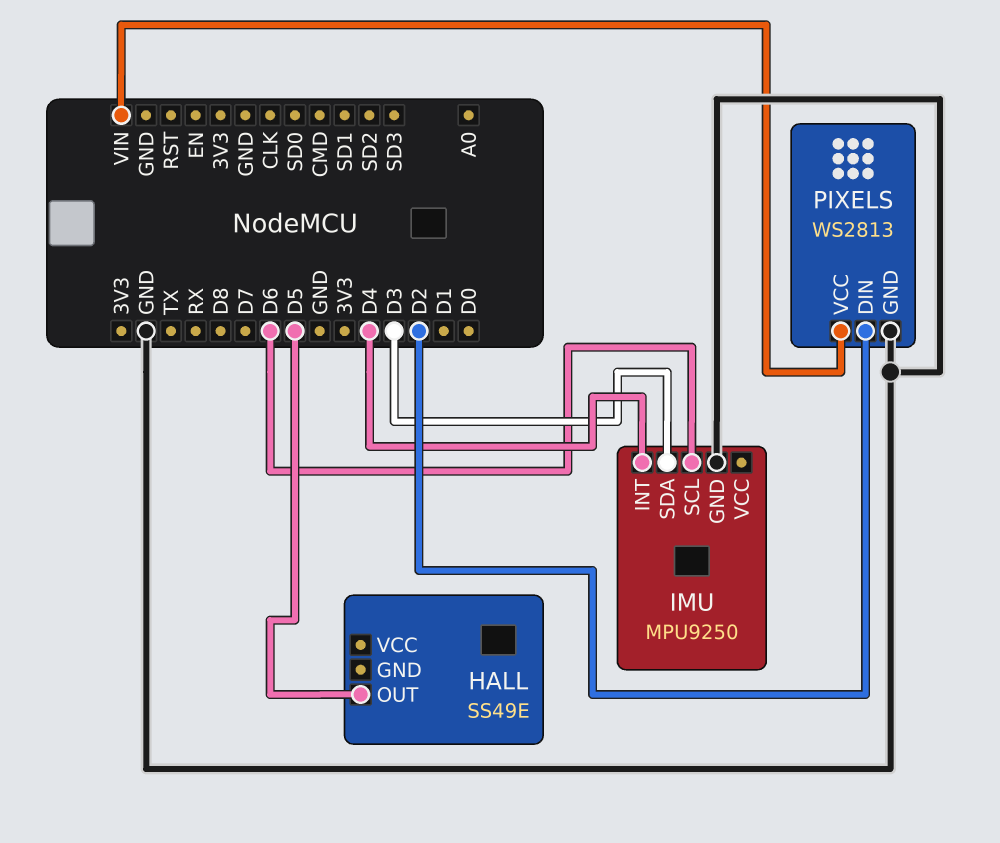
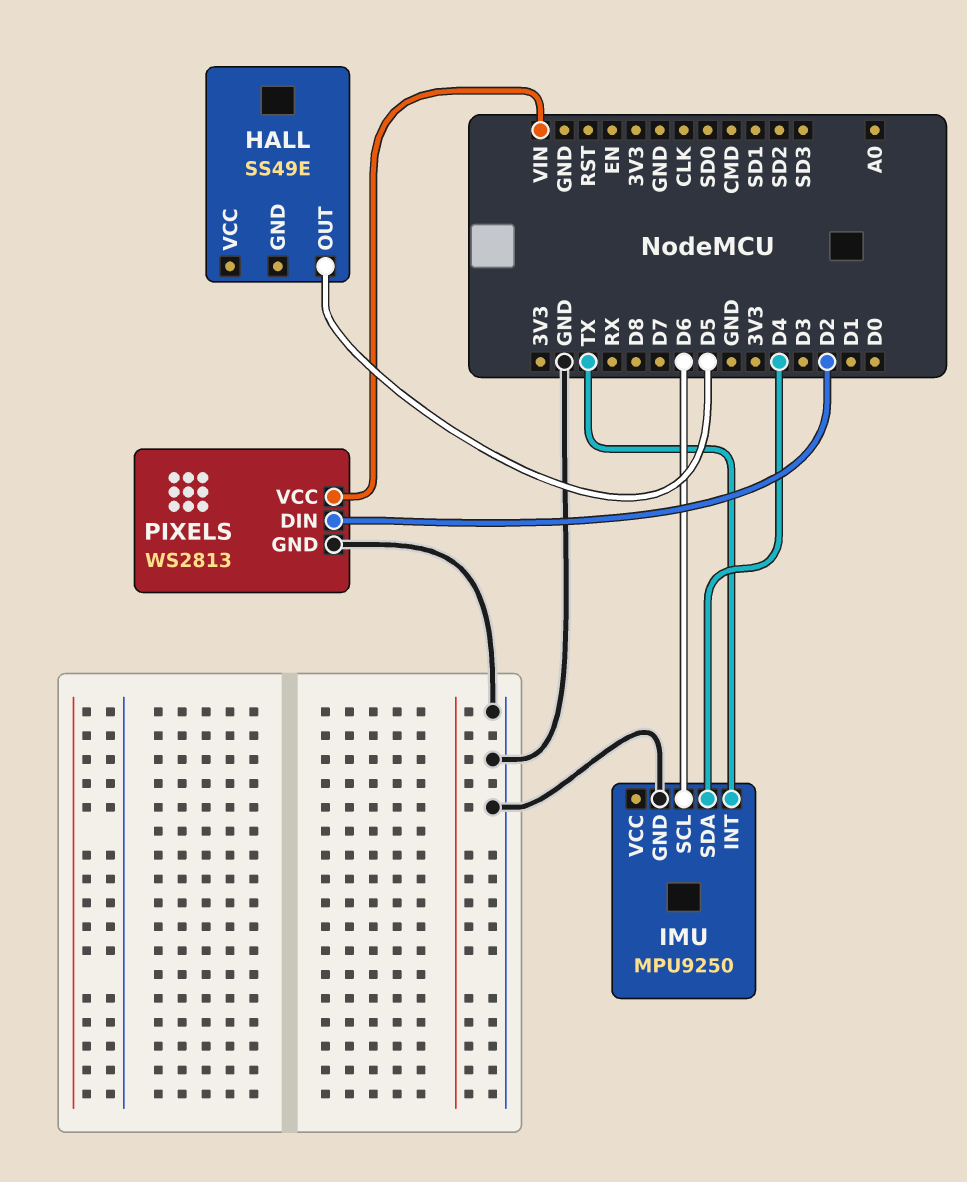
IMU pin INT: D4 -> TX
IMU pin SDA: D3 -> D4

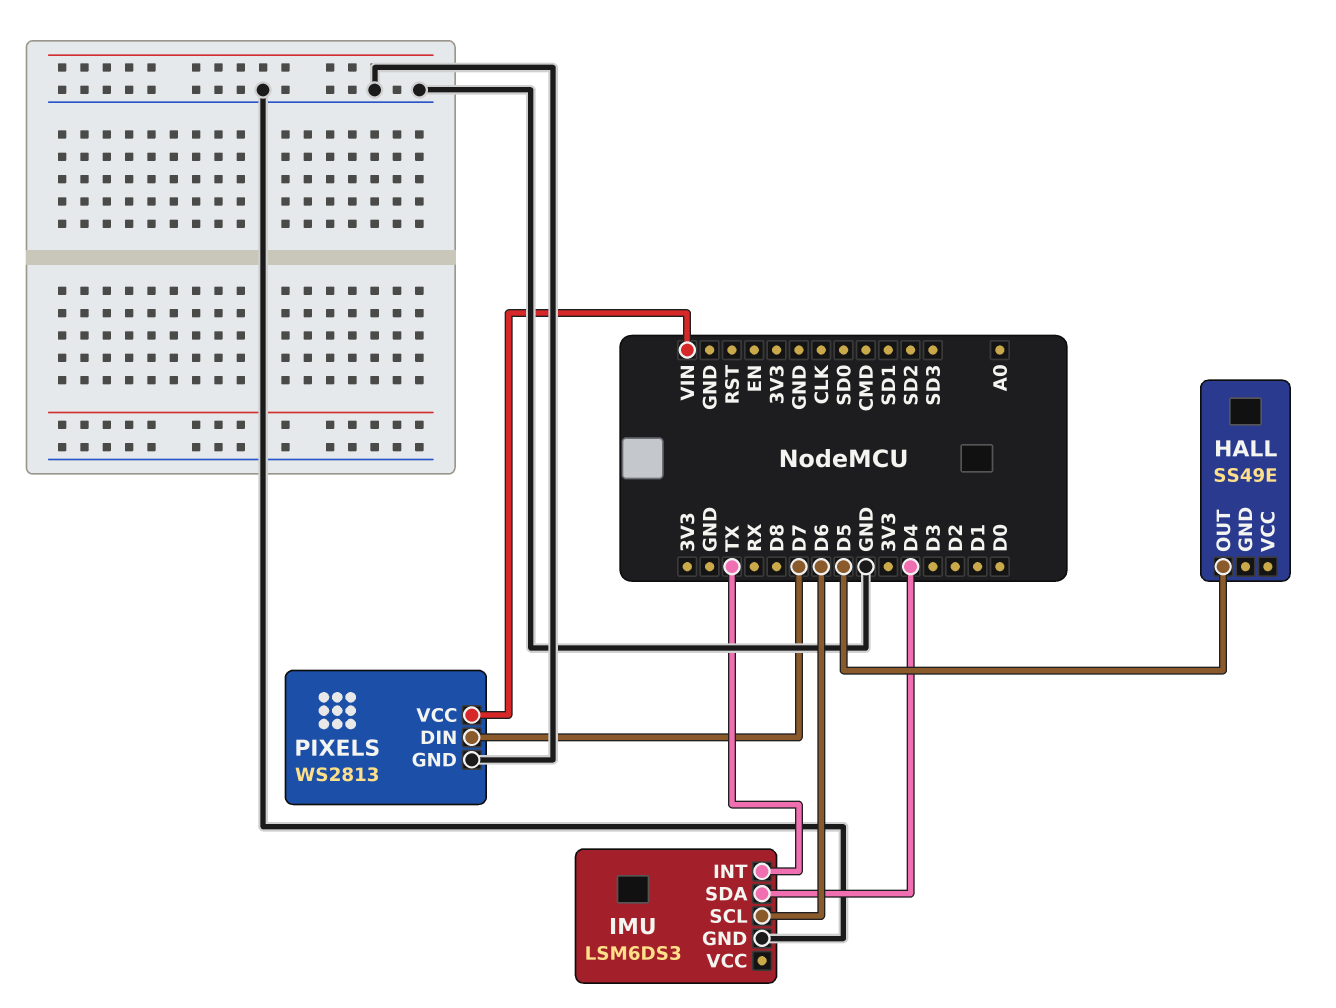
IMU: MPU9250 -> LSM6DS3
PIXELS pin DIN: D2 -> D7

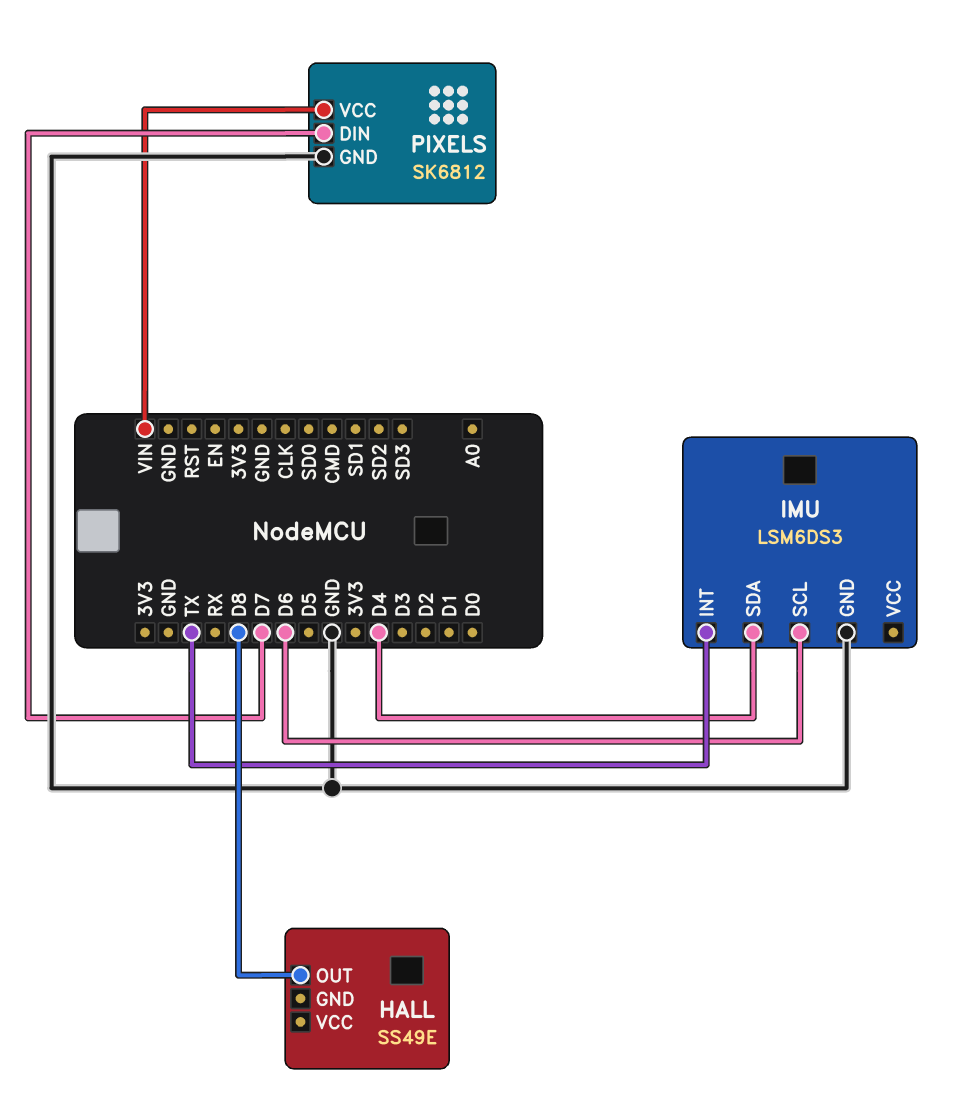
HALL pin OUT: D5 -> D8
PIXELS: WS2813 -> SK6812

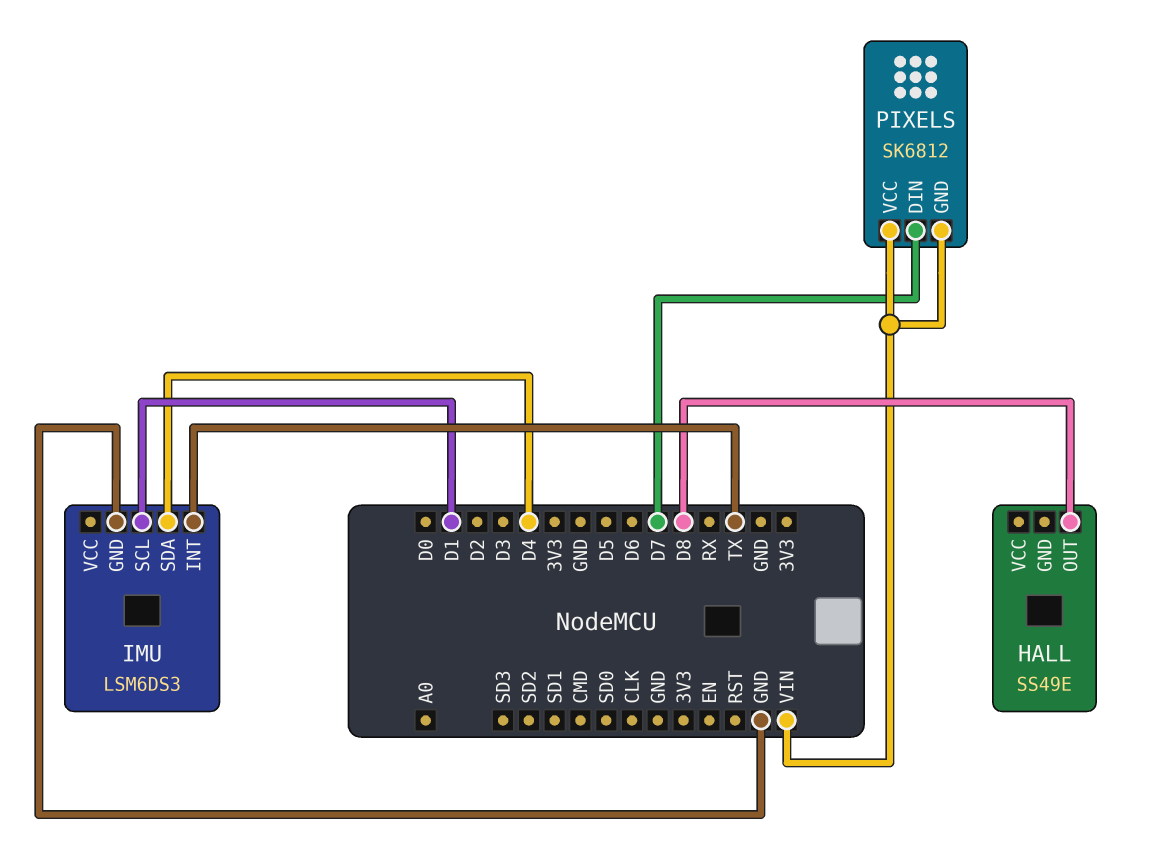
IMU pin SCL: D6 -> D1
PIXELS pin GND: GND -> VIN

